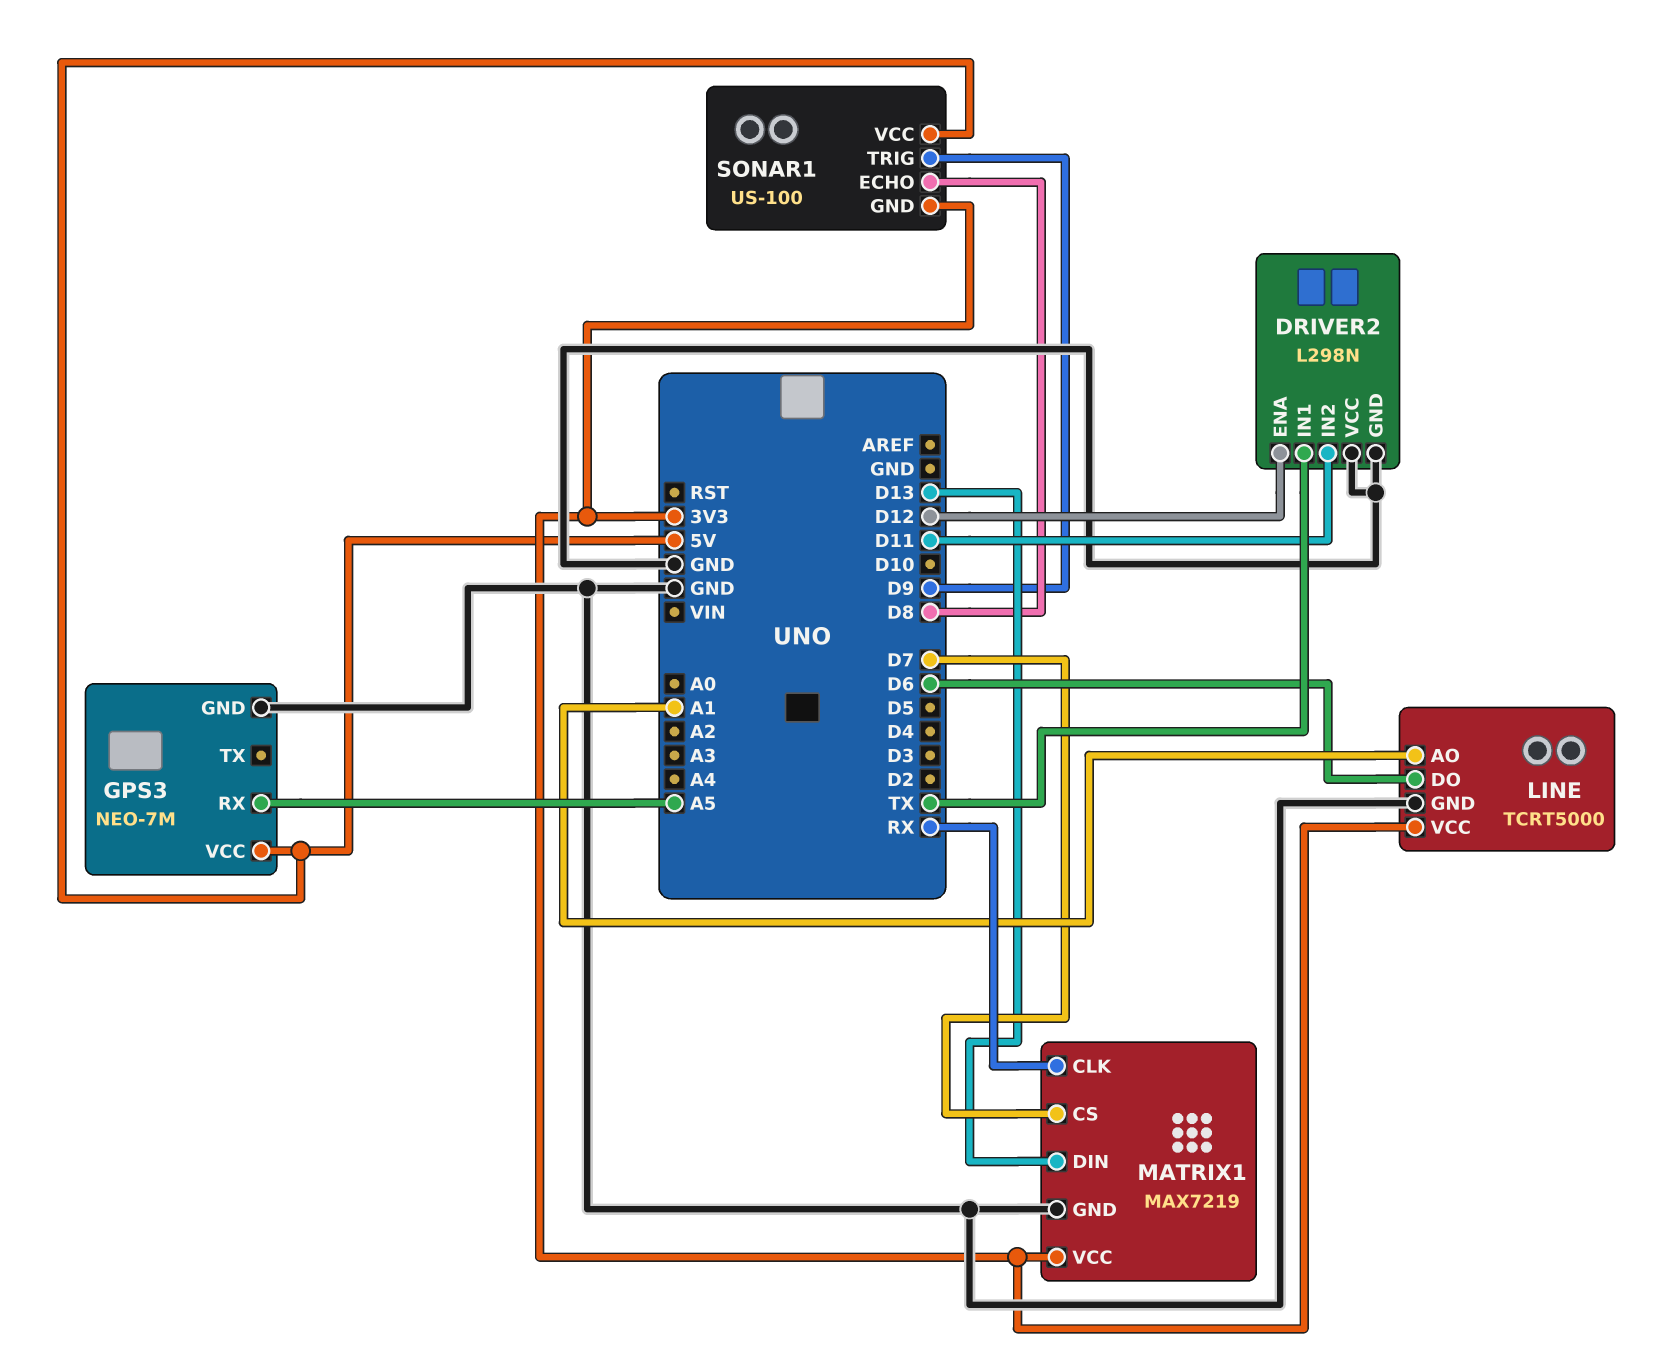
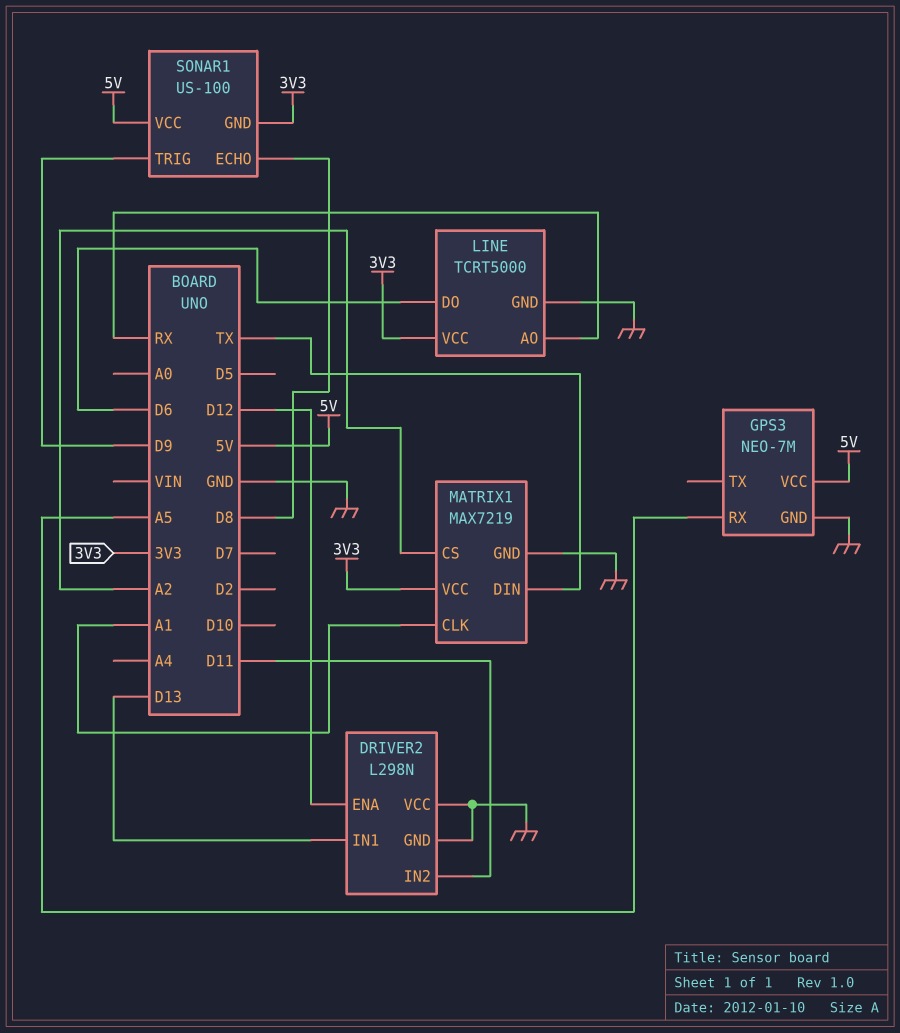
DRIVER2 pin IN1: TX -> D13
LINE pin AO: A1 -> RX
MATRIX1 pin CLK: RX -> A1
MATRIX1 pin CS: D7 -> A2
MATRIX1 pin DIN: D13 -> TX

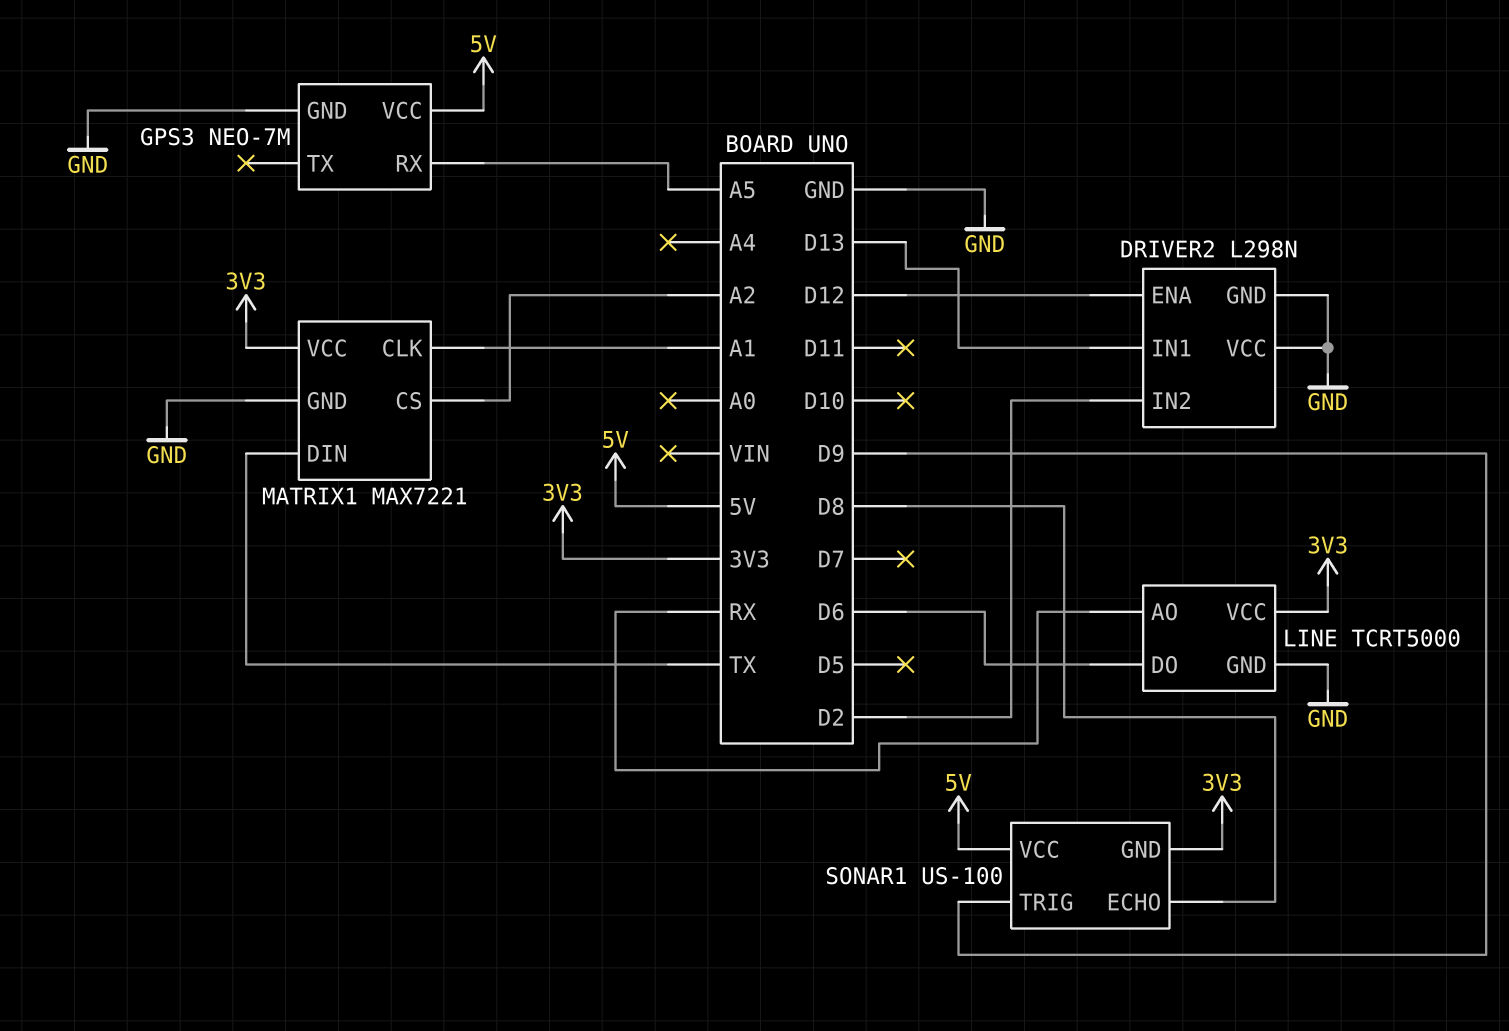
DRIVER2 pin IN2: D11 -> D2
MATRIX1: MAX7219 -> MAX7221

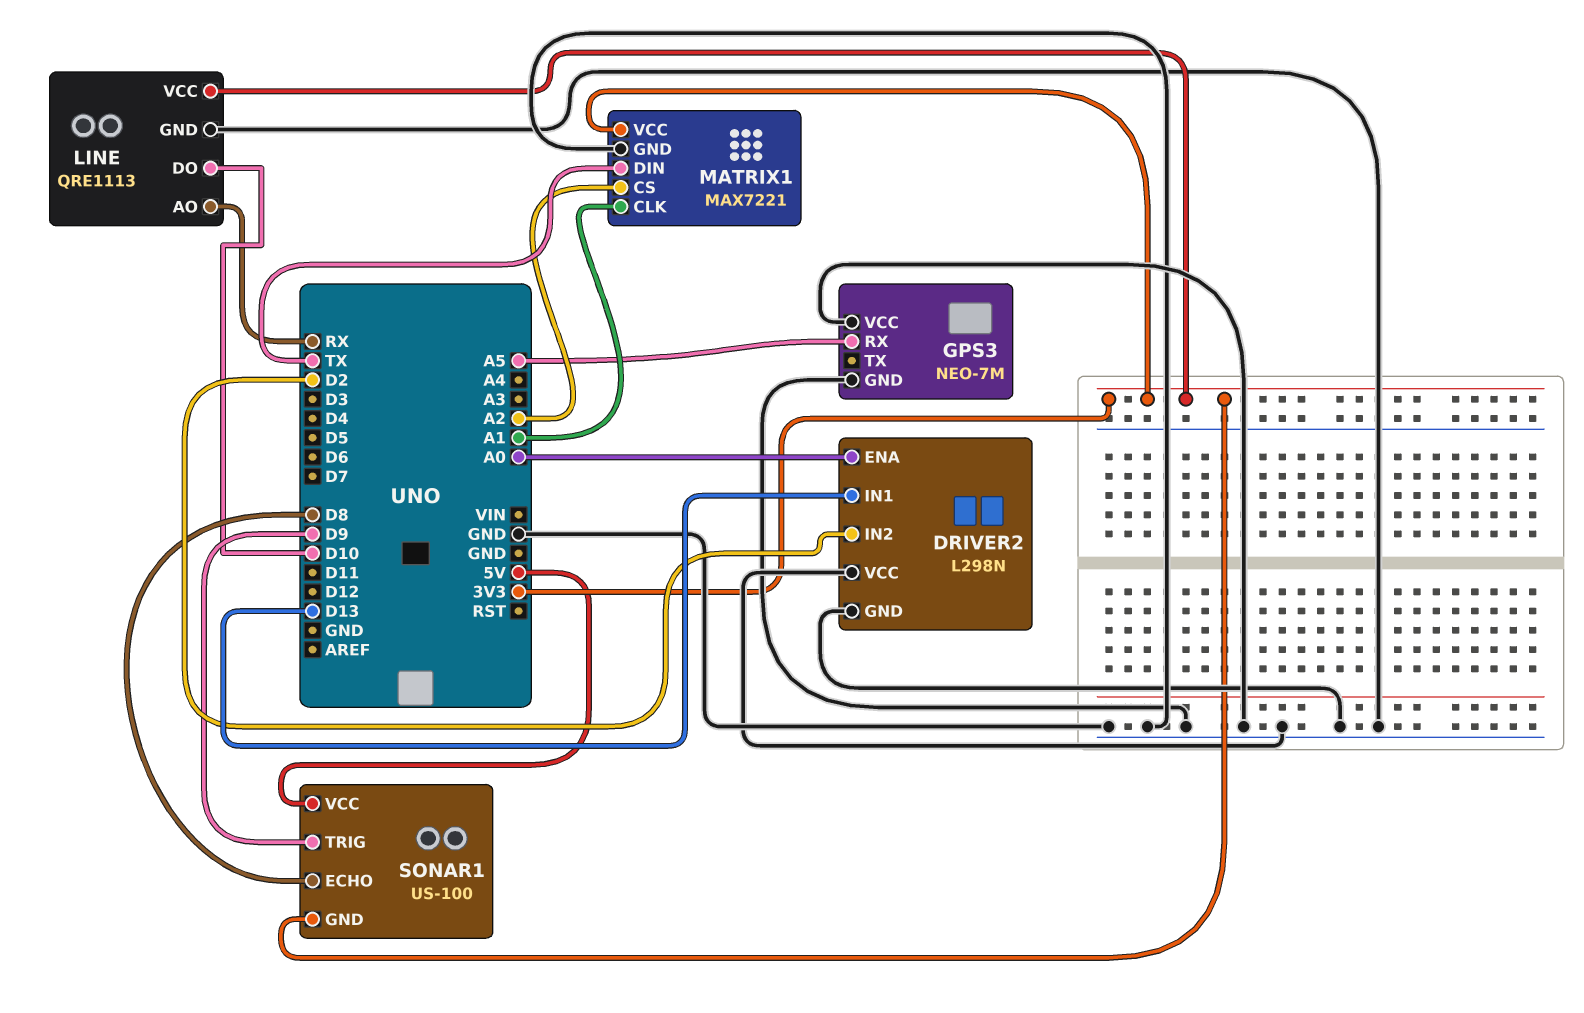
DRIVER2 pin ENA: D12 -> A0
GPS3 pin VCC: 5V -> GND
LINE: TCRT5000 -> QRE1113
LINE pin DO: D6 -> D10

